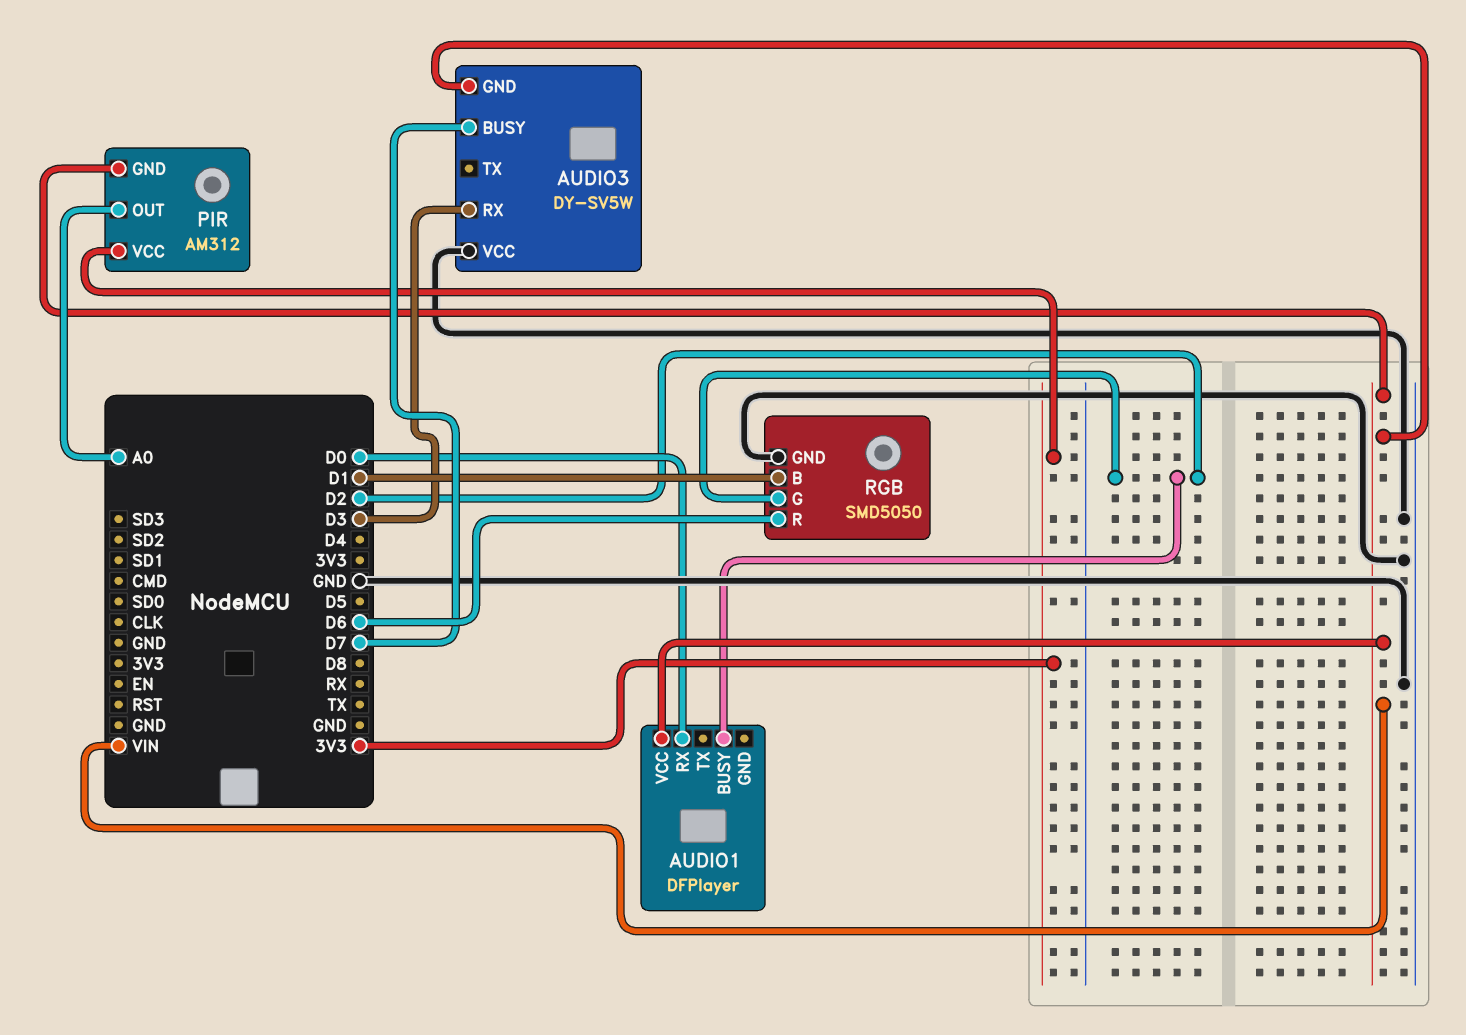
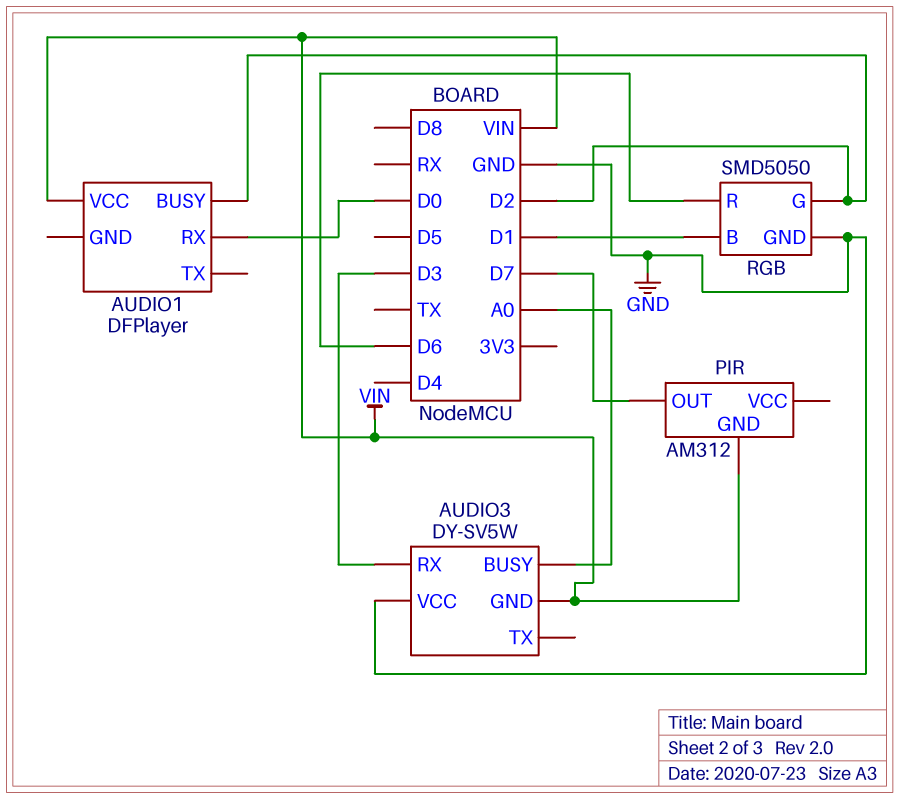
AUDIO3 pin BUSY: D7 -> A0
PIR pin OUT: A0 -> D7
PIR pin VCC: 3V3 -> none

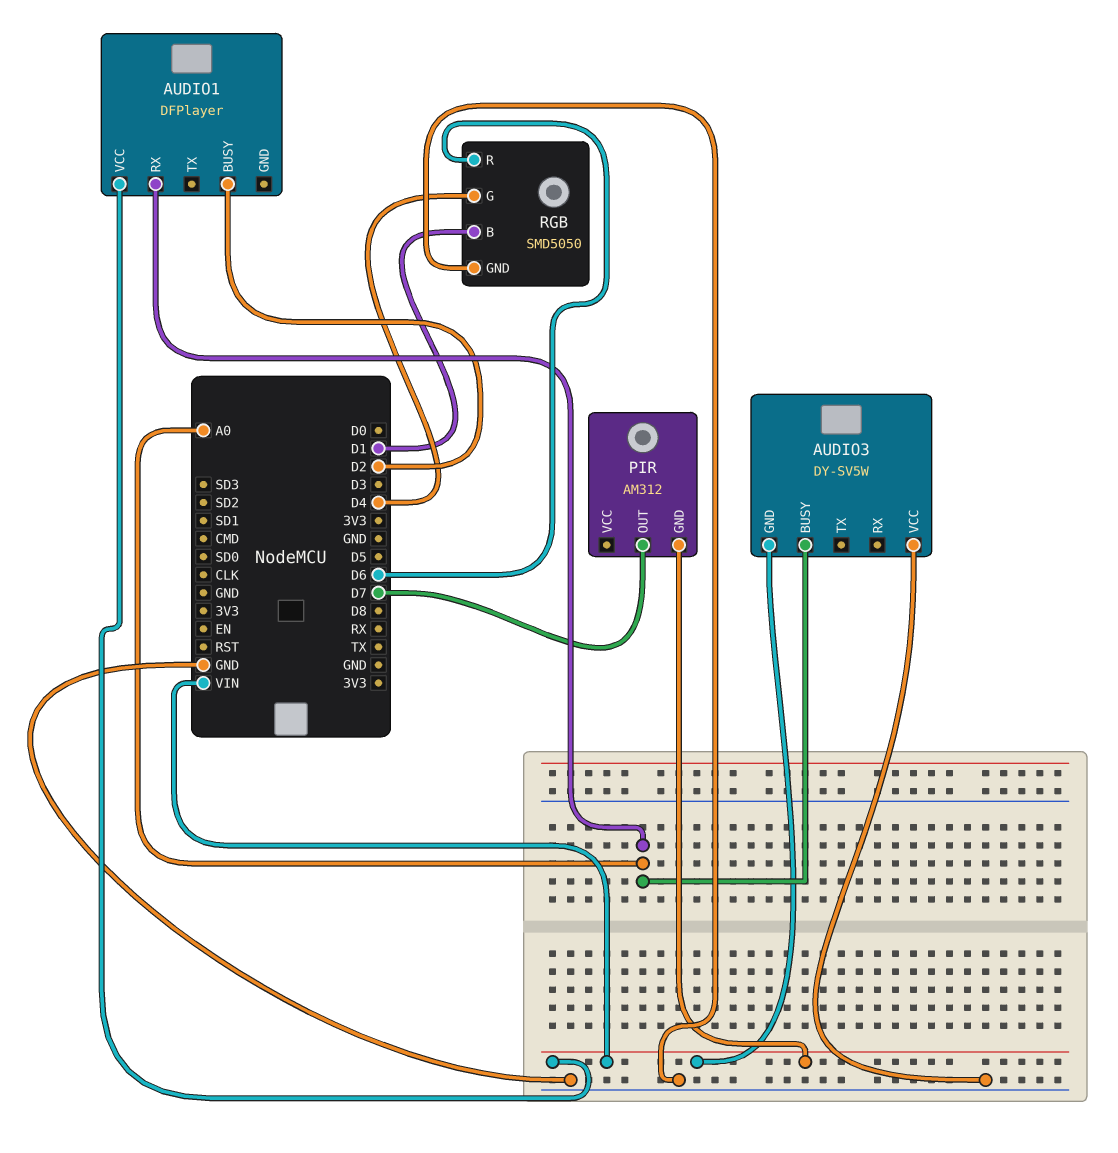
AUDIO1 pin RX: D0 -> A0
AUDIO3 pin RX: D3 -> none
RGB pin G: D2 -> D4

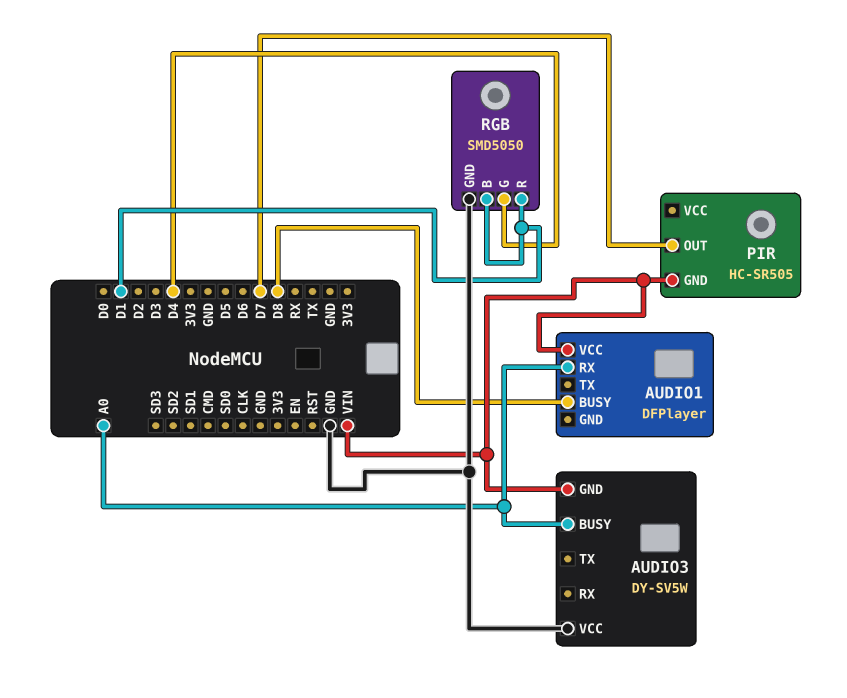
AUDIO1 pin BUSY: D2 -> D8
PIR: AM312 -> HC-SR505
RGB pin R: D6 -> D1

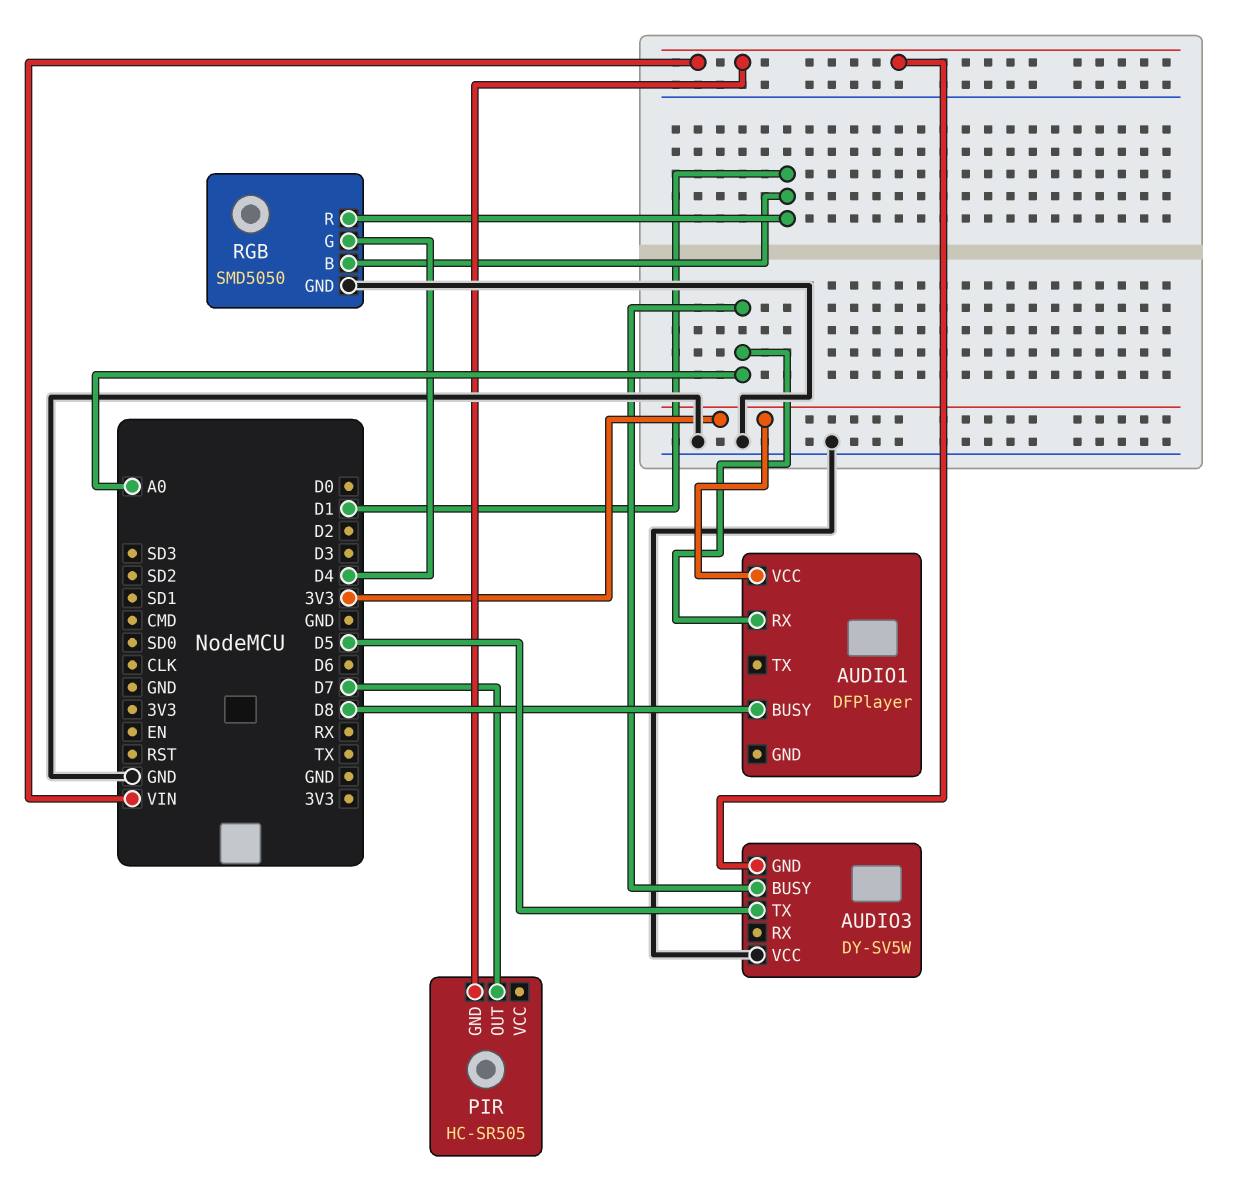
AUDIO1 pin VCC: VIN -> 3V3
AUDIO3 pin TX: none -> D5

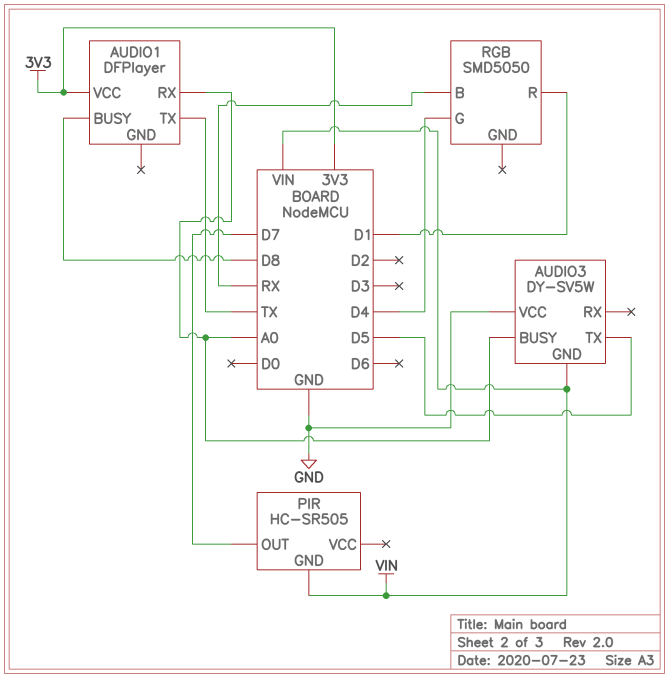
AUDIO1 pin TX: none -> TX
RGB pin B: D1 -> RX
RGB pin GND: GND -> none

